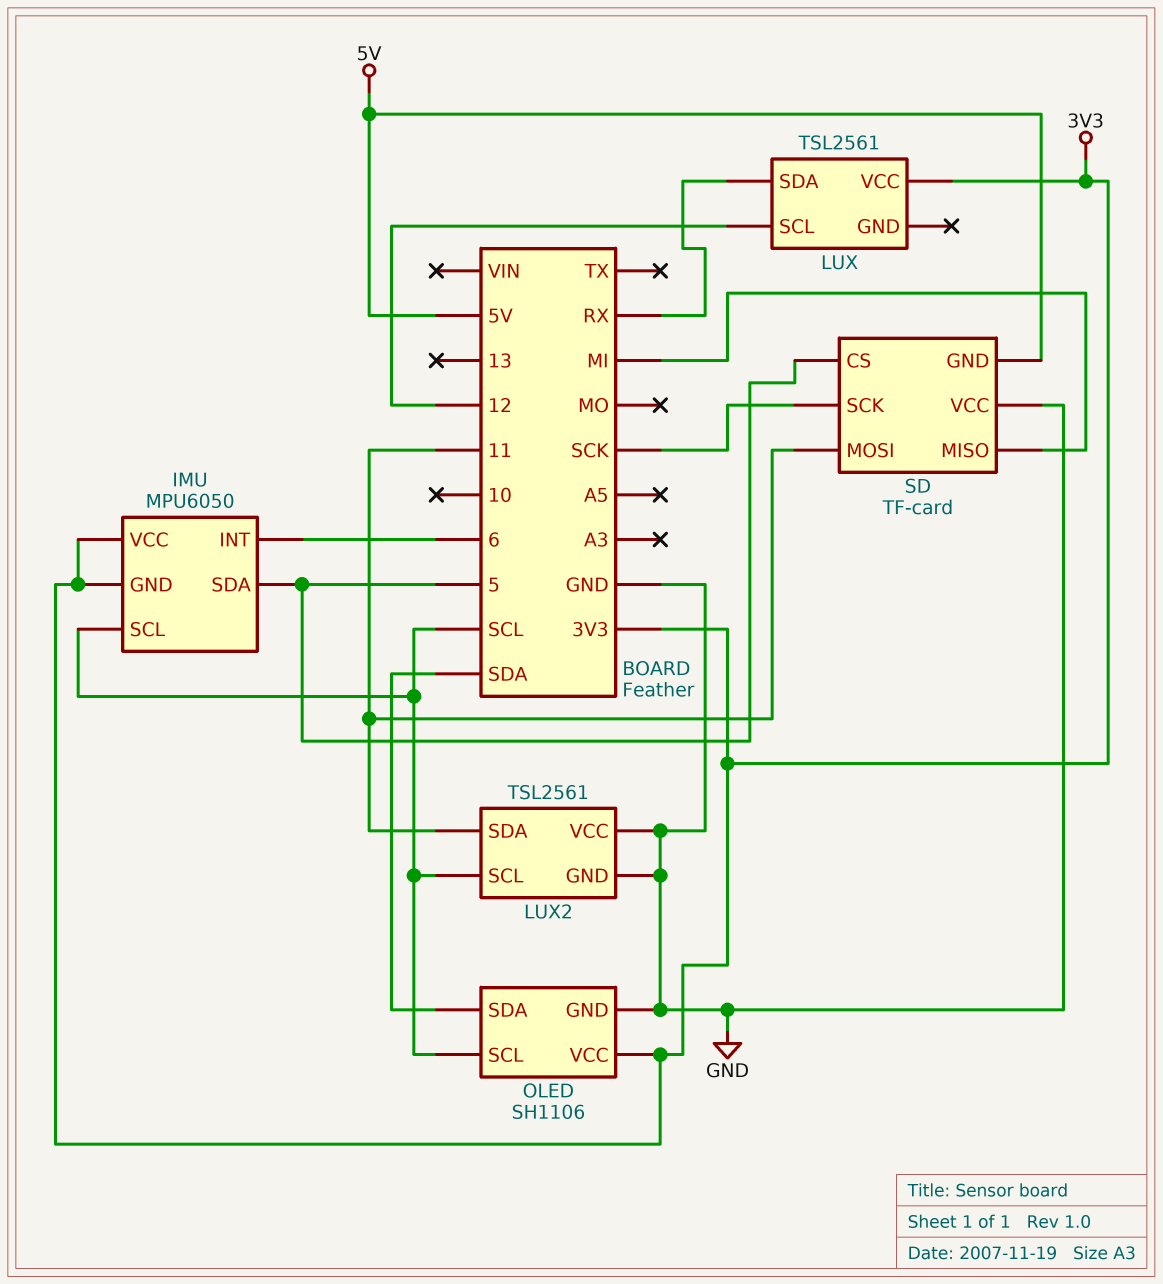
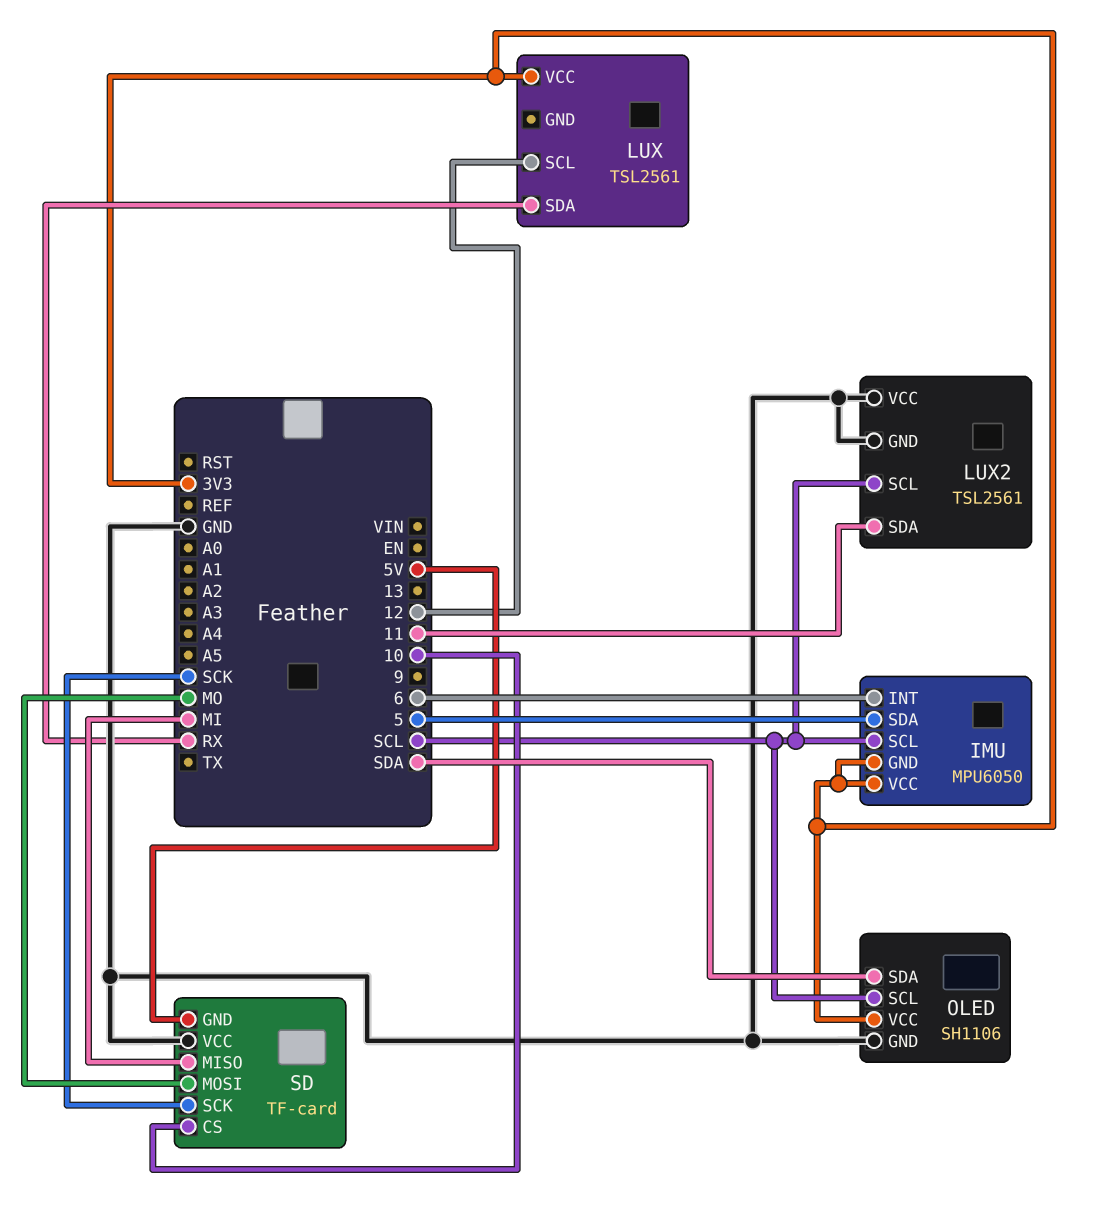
SD pin CS: 5 -> 10
SD pin MOSI: 11 -> MO

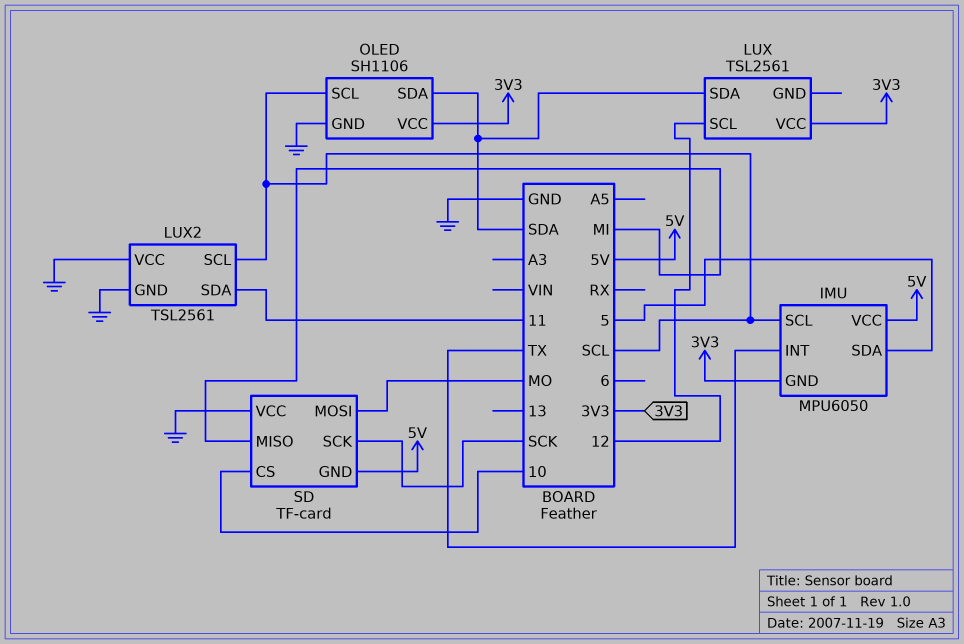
IMU pin INT: 6 -> TX
IMU pin VCC: 3V3 -> 5V
LUX pin SDA: RX -> SDA

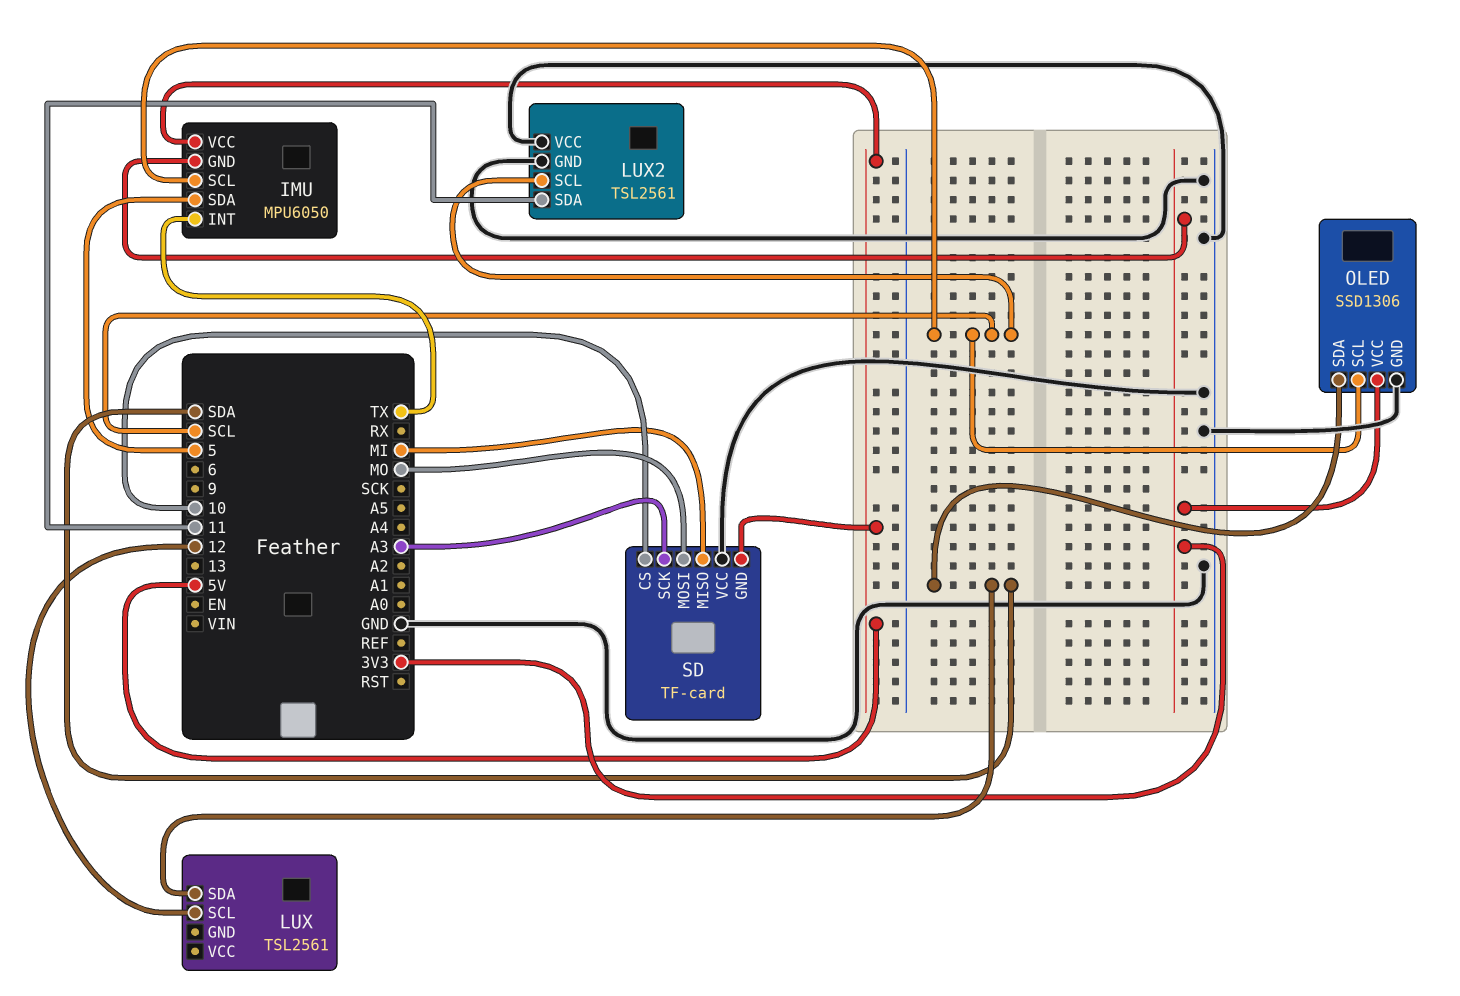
LUX pin VCC: 3V3 -> none
OLED: SH1106 -> SSD1306
SD pin SCK: SCK -> A3

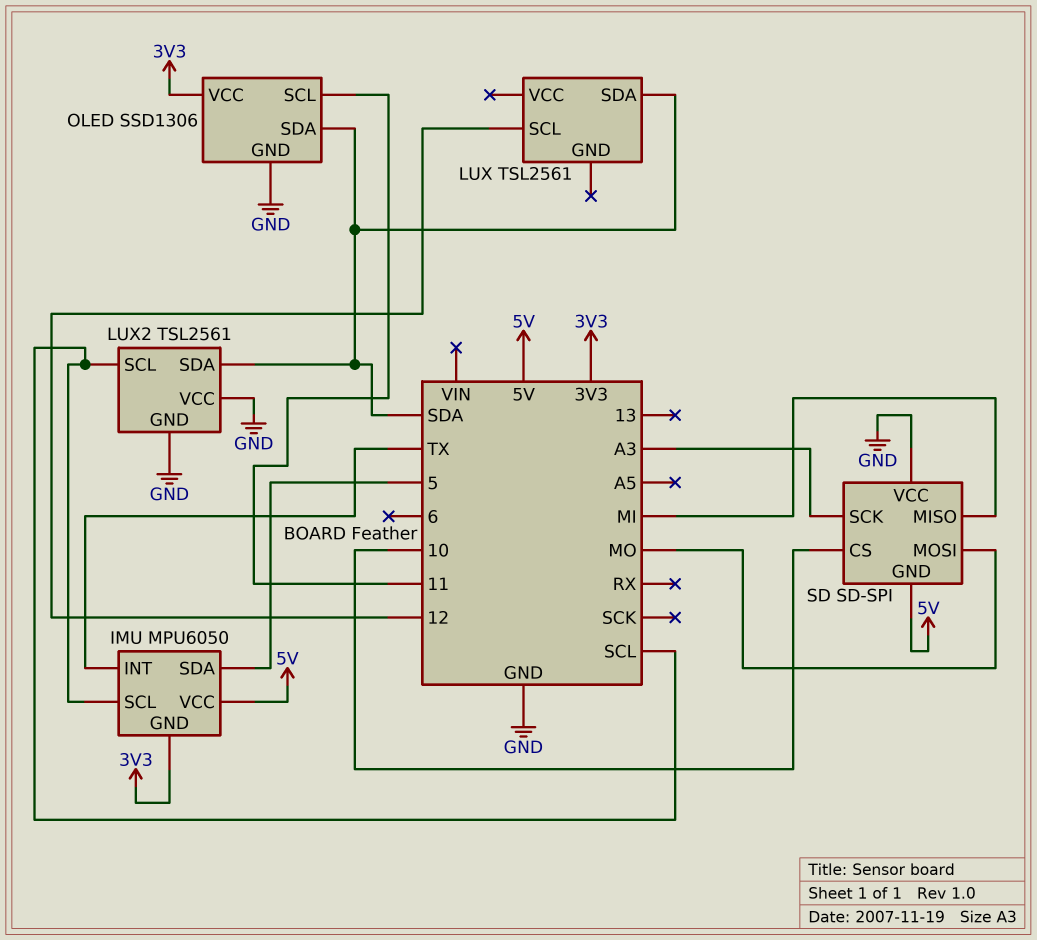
LUX2 pin SDA: 11 -> SDA
OLED pin SCL: SCL -> 11
SD: TF-card -> SD-SPI

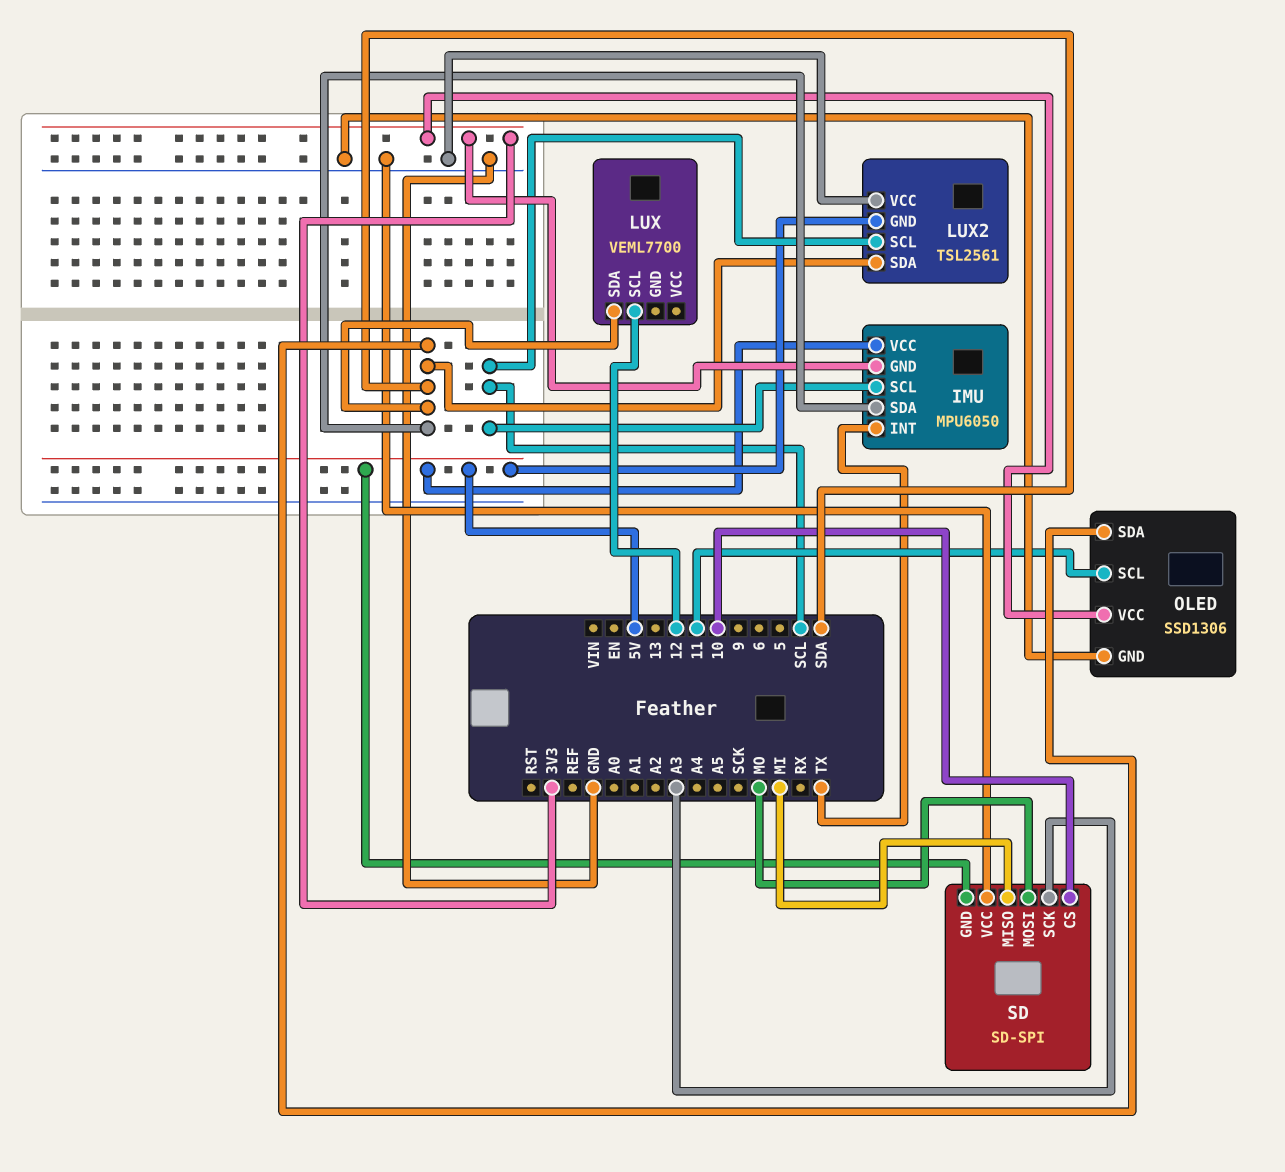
IMU pin SDA: 5 -> SDA
LUX: TSL2561 -> VEML7700
LUX2 pin GND: GND -> 5V

